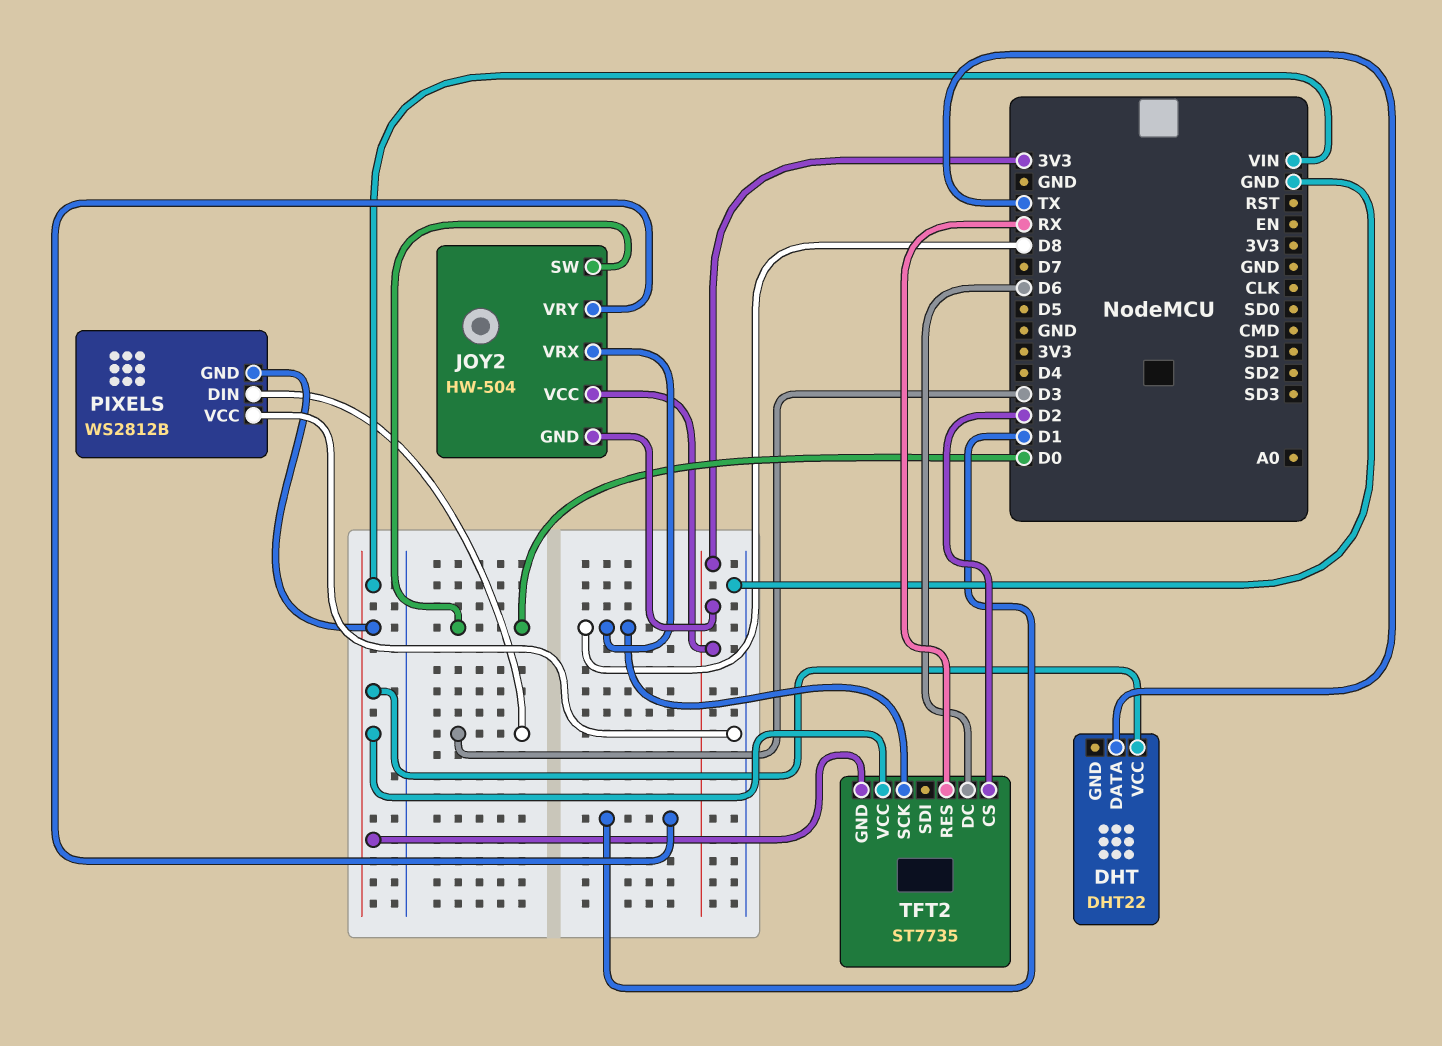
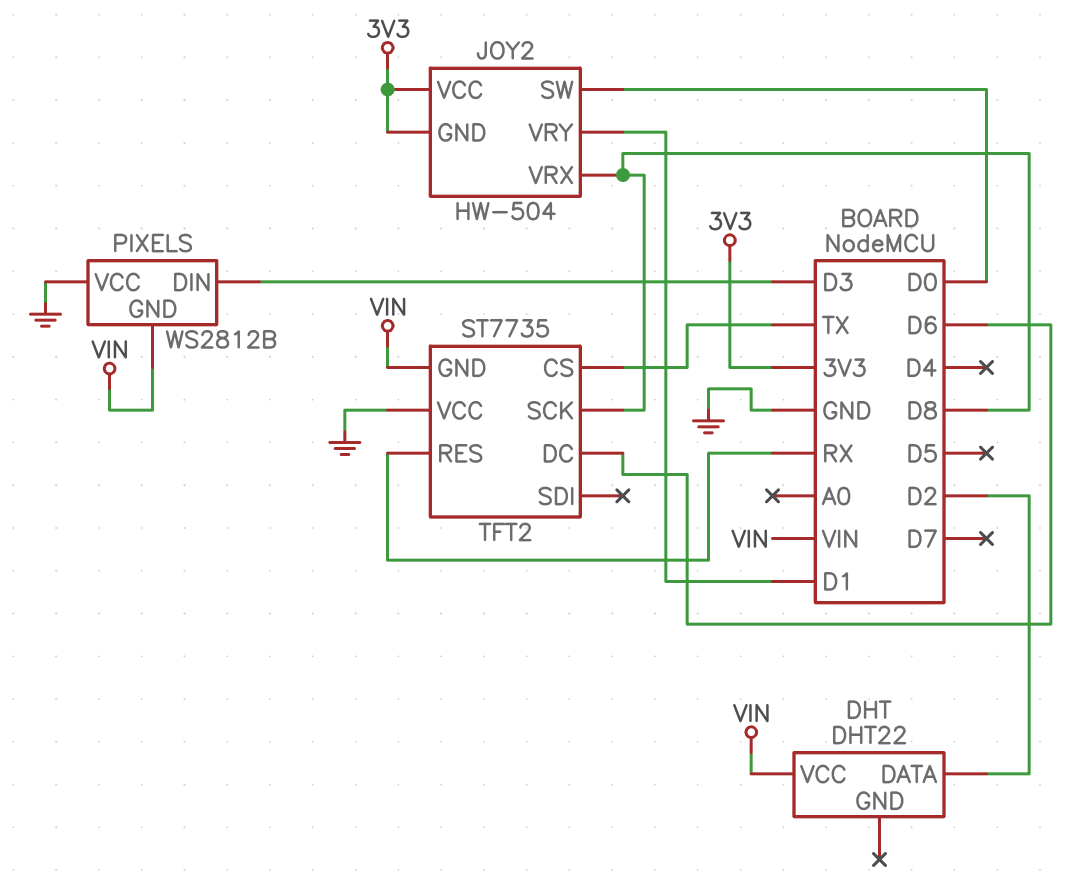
DHT pin DATA: TX -> D2
TFT2 pin CS: D2 -> TX
TFT2 pin VCC: VIN -> GND

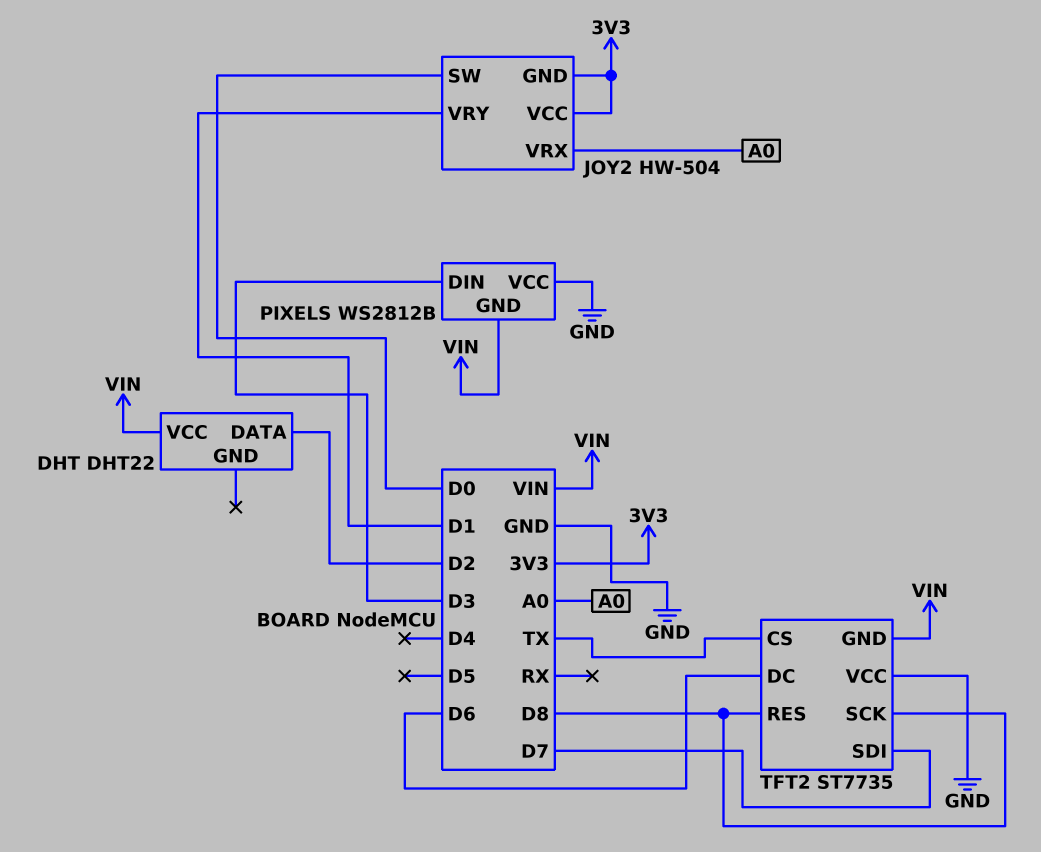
JOY2 pin VRX: D8 -> A0
TFT2 pin RES: RX -> D8
TFT2 pin SDI: none -> D7

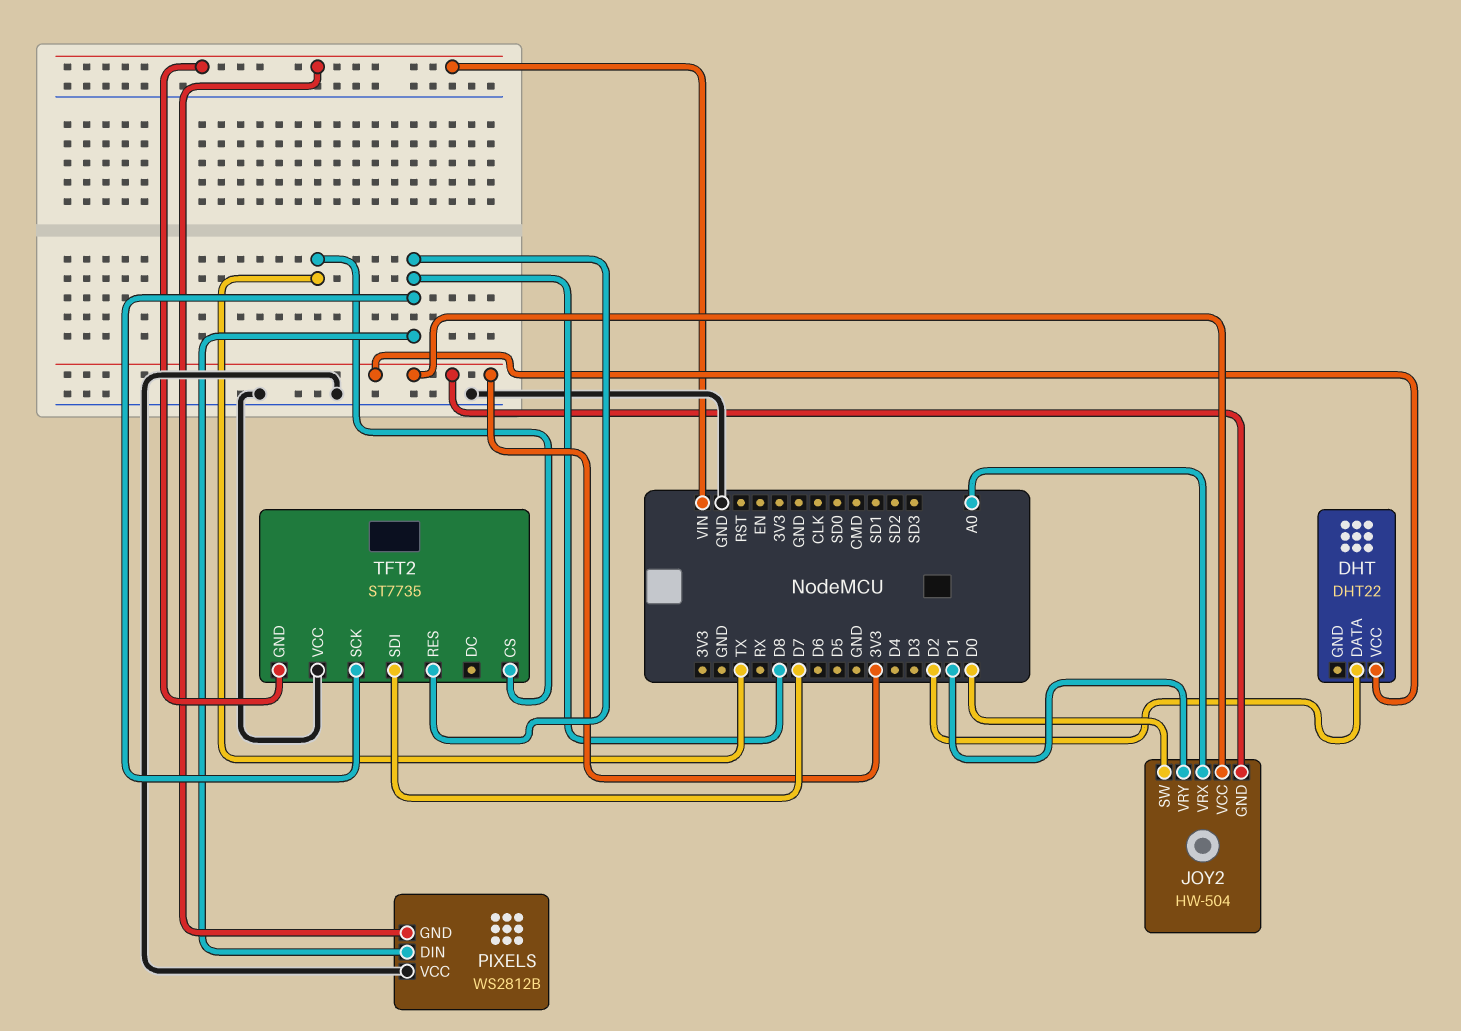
DHT pin VCC: VIN -> 3V3
PIXELS pin DIN: D3 -> D8
TFT2 pin DC: D6 -> none

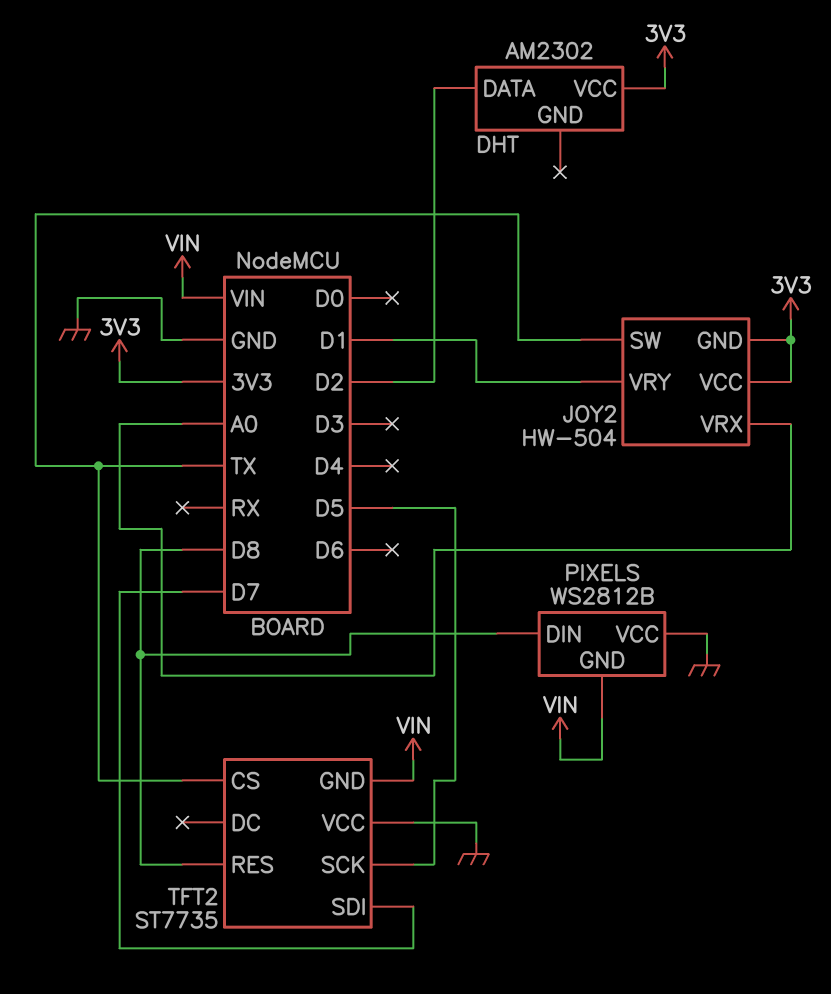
DHT: DHT22 -> AM2302
JOY2 pin SW: D0 -> TX
TFT2 pin SCK: D8 -> D5

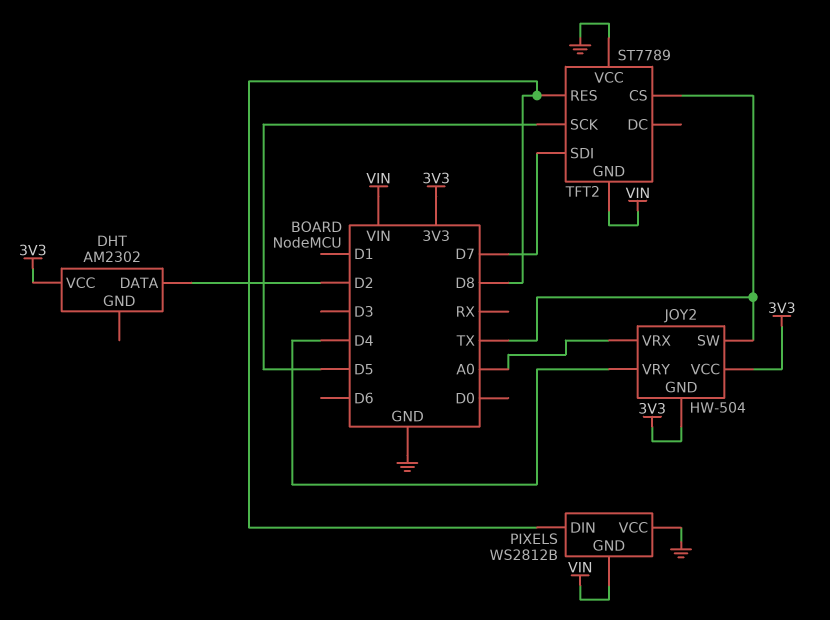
JOY2 pin VRY: D1 -> D4
TFT2: ST7735 -> ST7789

